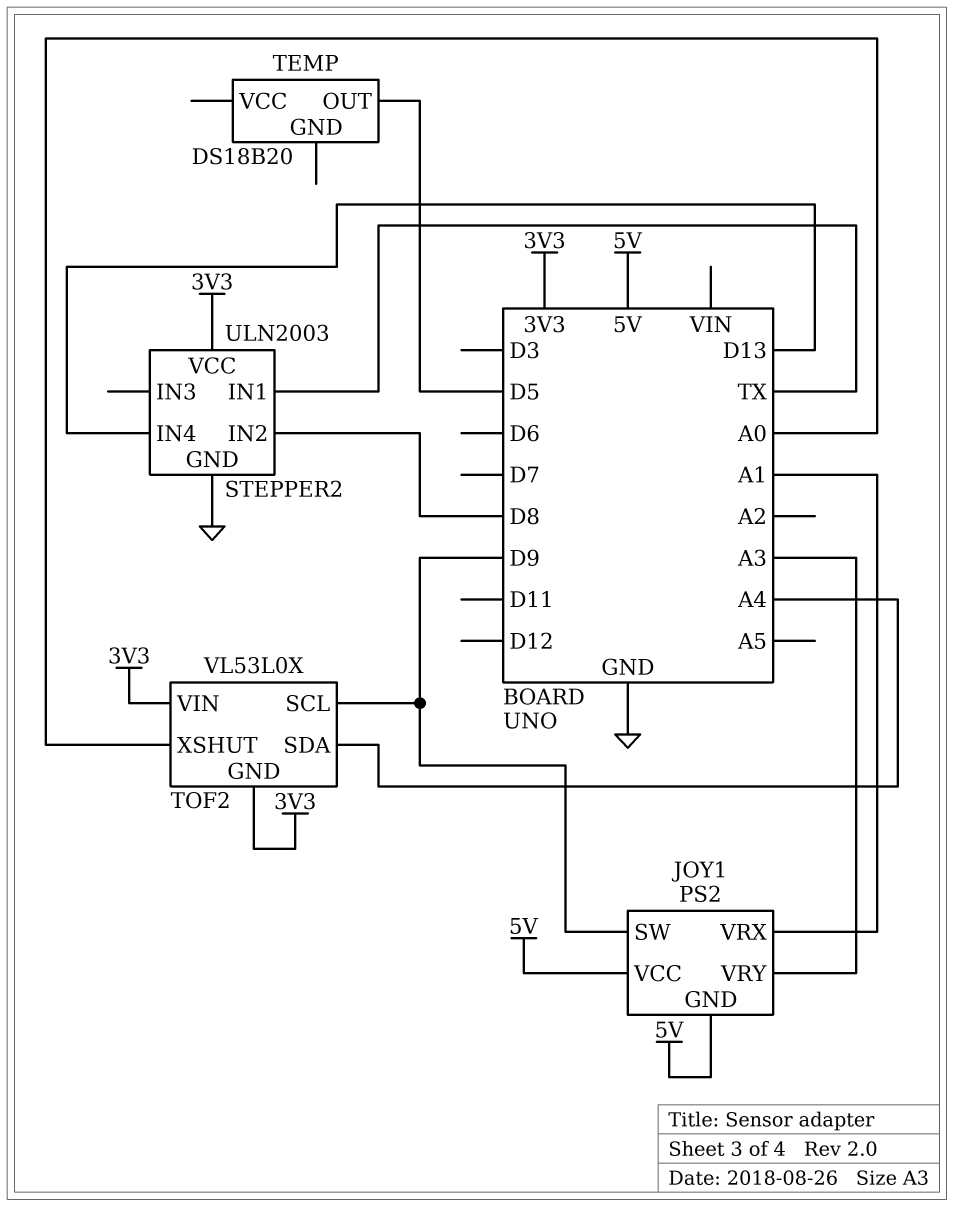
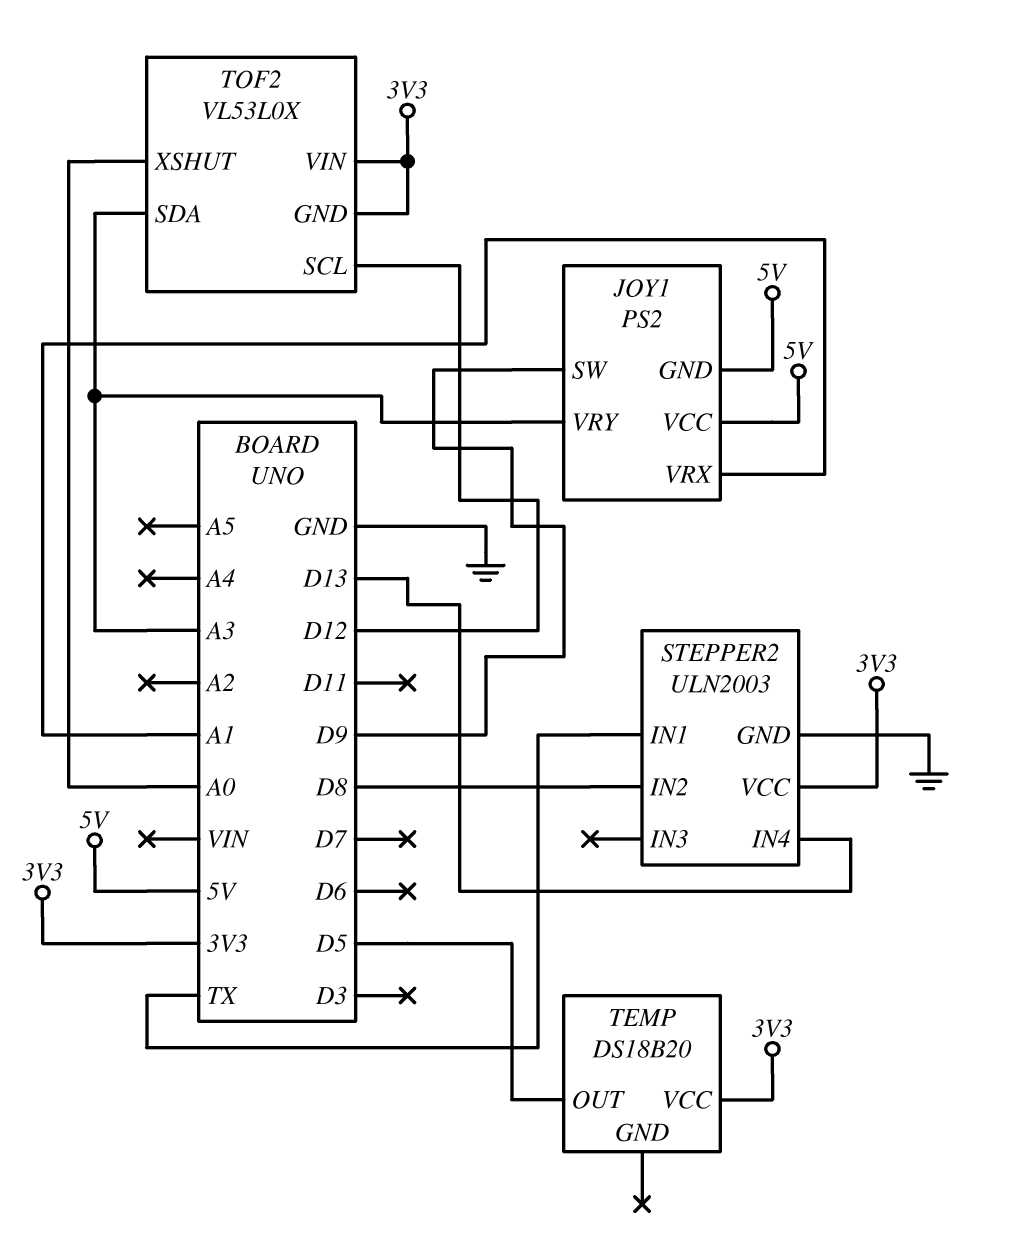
TEMP pin VCC: none -> 3V3
TOF2 pin SCL: D9 -> D12
TOF2 pin SDA: A4 -> A3

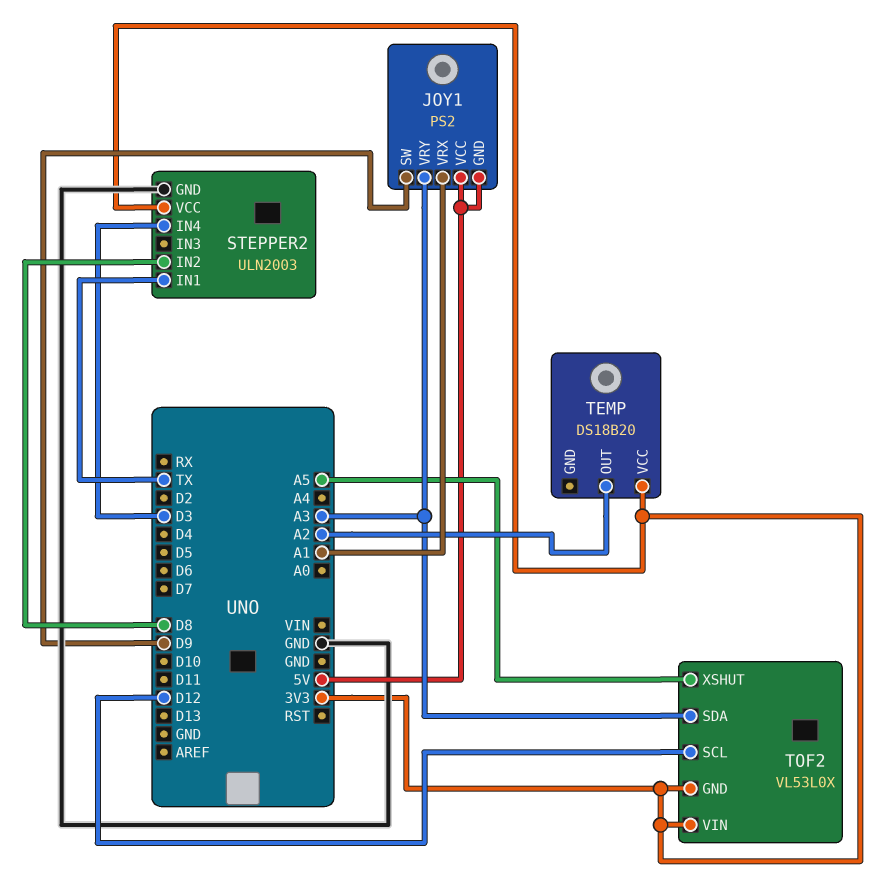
STEPPER2 pin IN4: D13 -> D3
TEMP pin OUT: D5 -> A2
TOF2 pin XSHUT: A0 -> A5

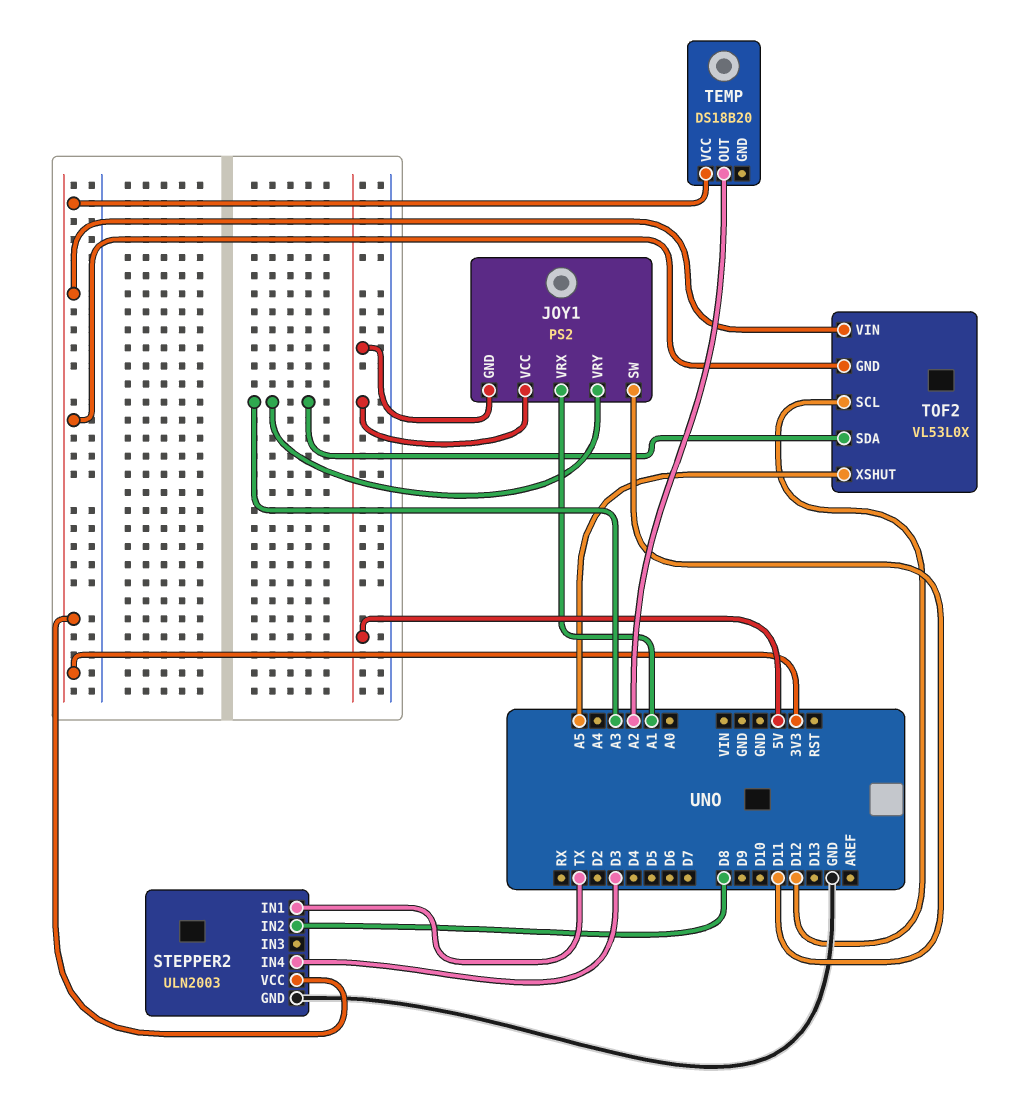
JOY1 pin SW: D9 -> D11

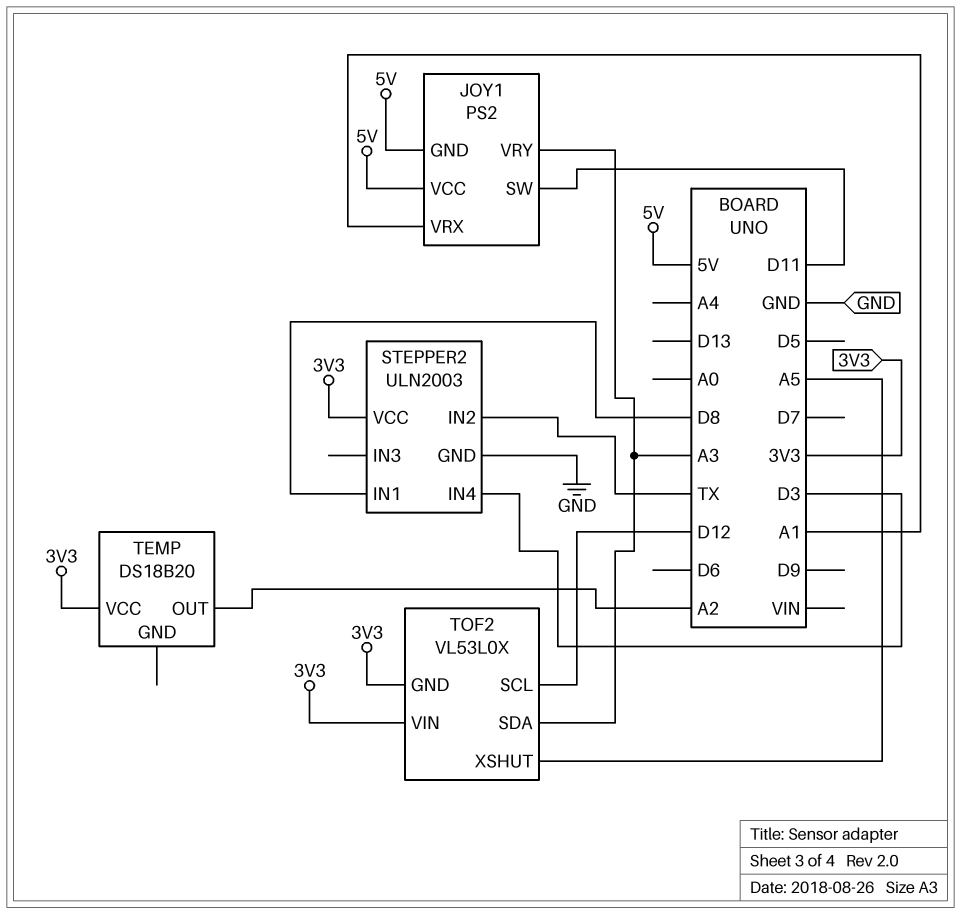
STEPPER2 pin IN1: TX -> D8
STEPPER2 pin IN2: D8 -> TX

